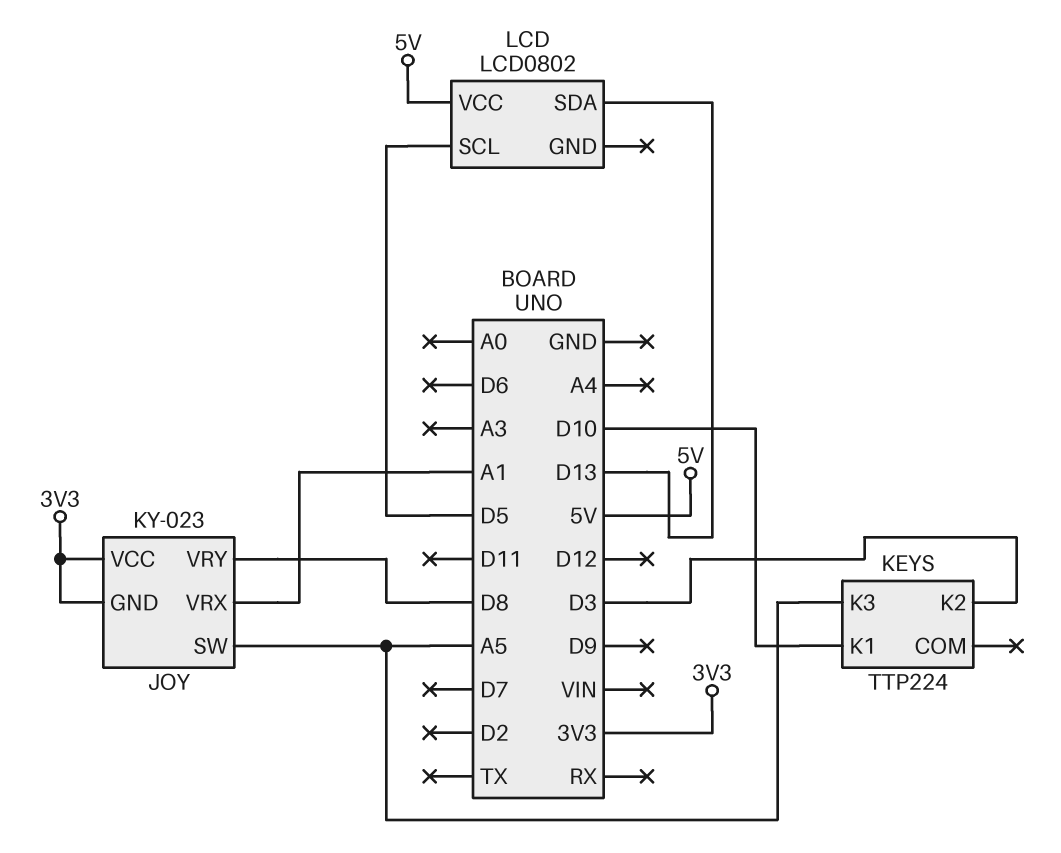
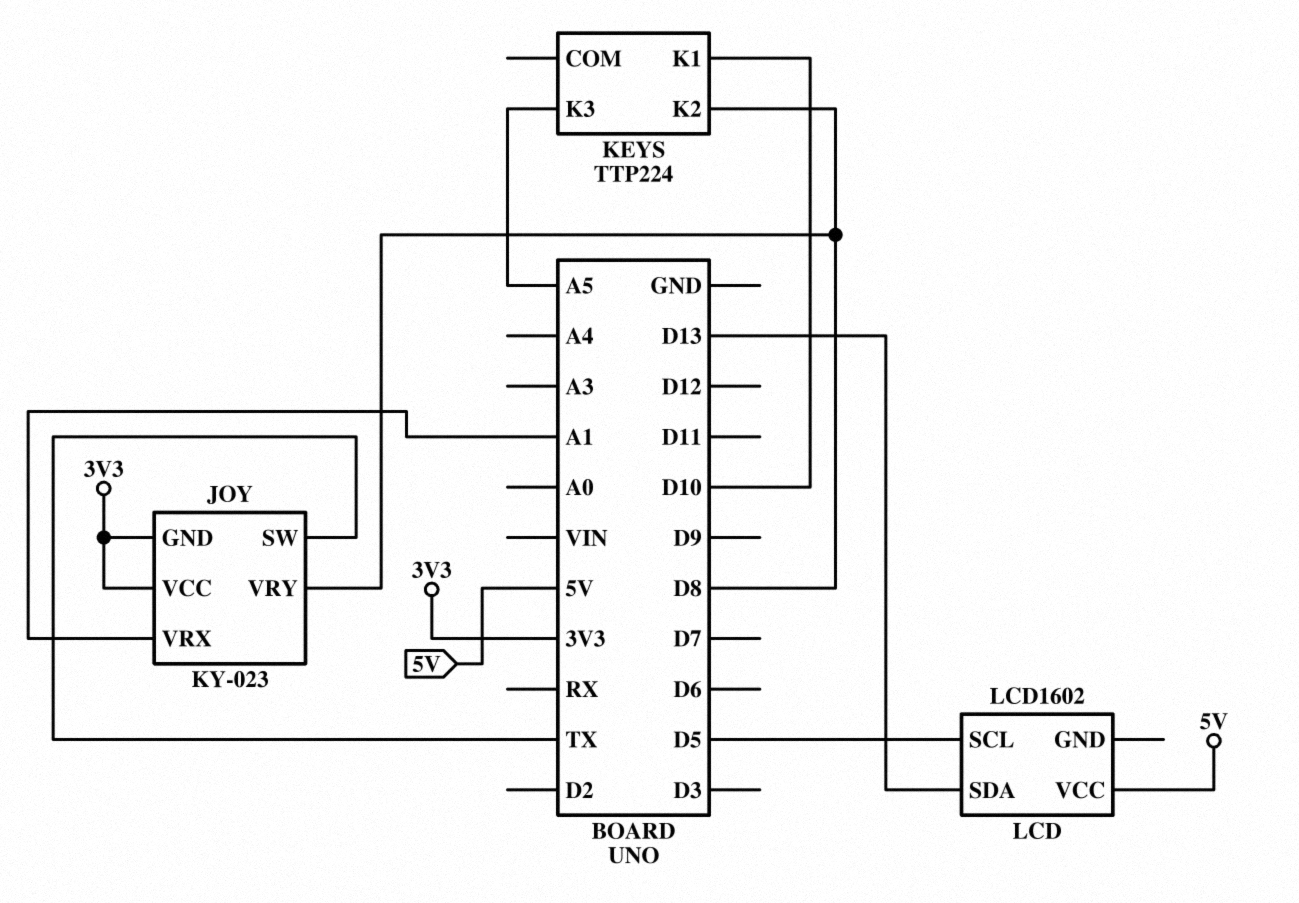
JOY pin SW: A5 -> TX
KEYS pin K2: D3 -> D8
LCD: LCD0802 -> LCD1602

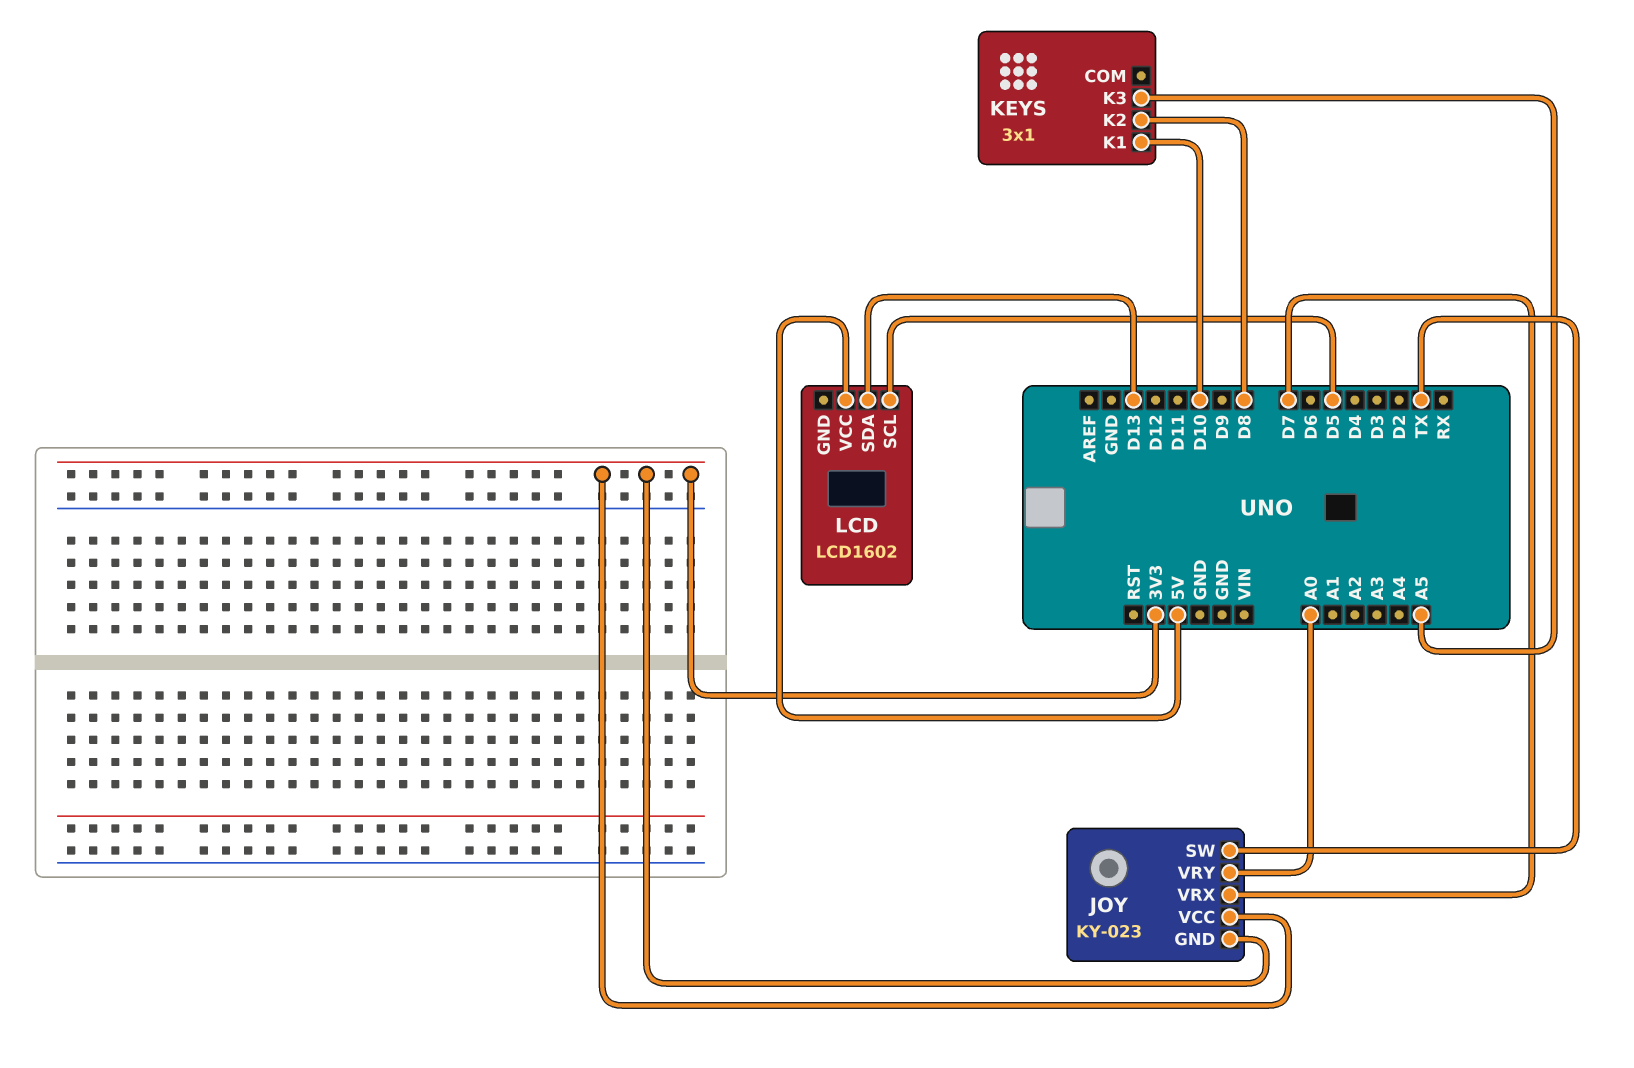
JOY pin VRX: A1 -> D7
JOY pin VRY: D8 -> A0
KEYS: TTP224 -> 3x1

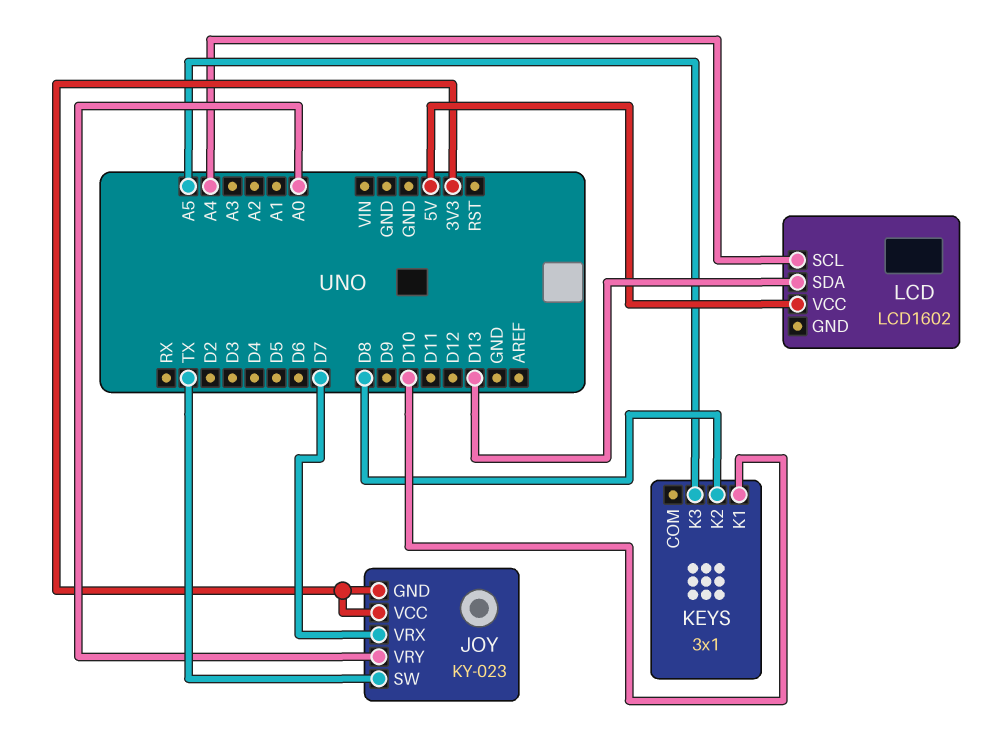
LCD pin SCL: D5 -> A4

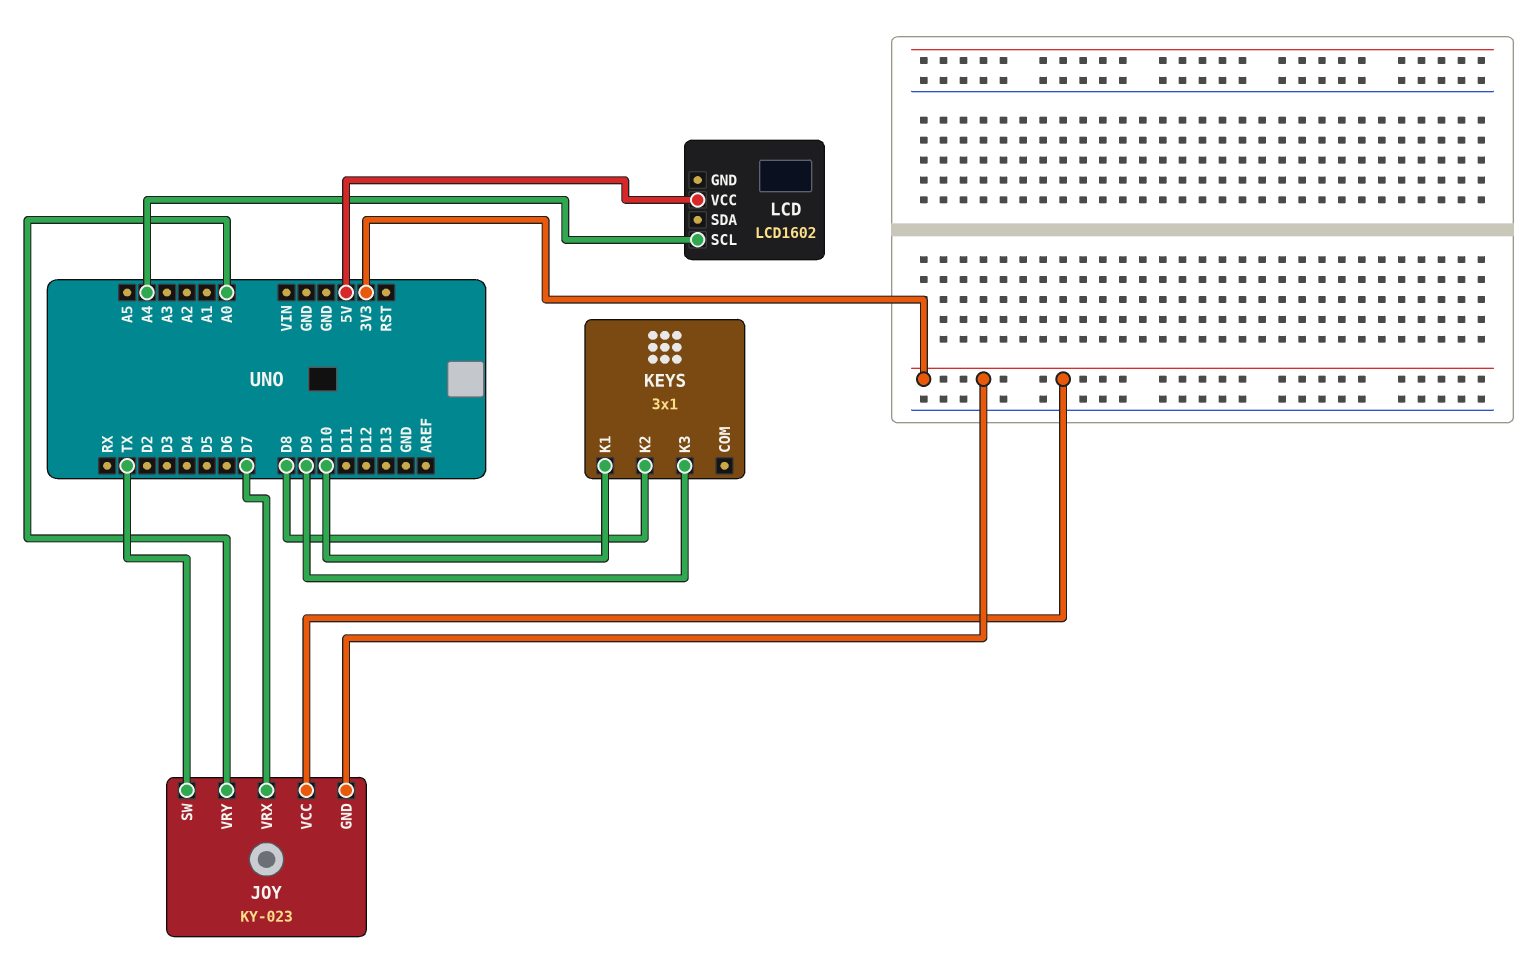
KEYS pin K3: A5 -> D9
LCD pin SDA: D13 -> none

